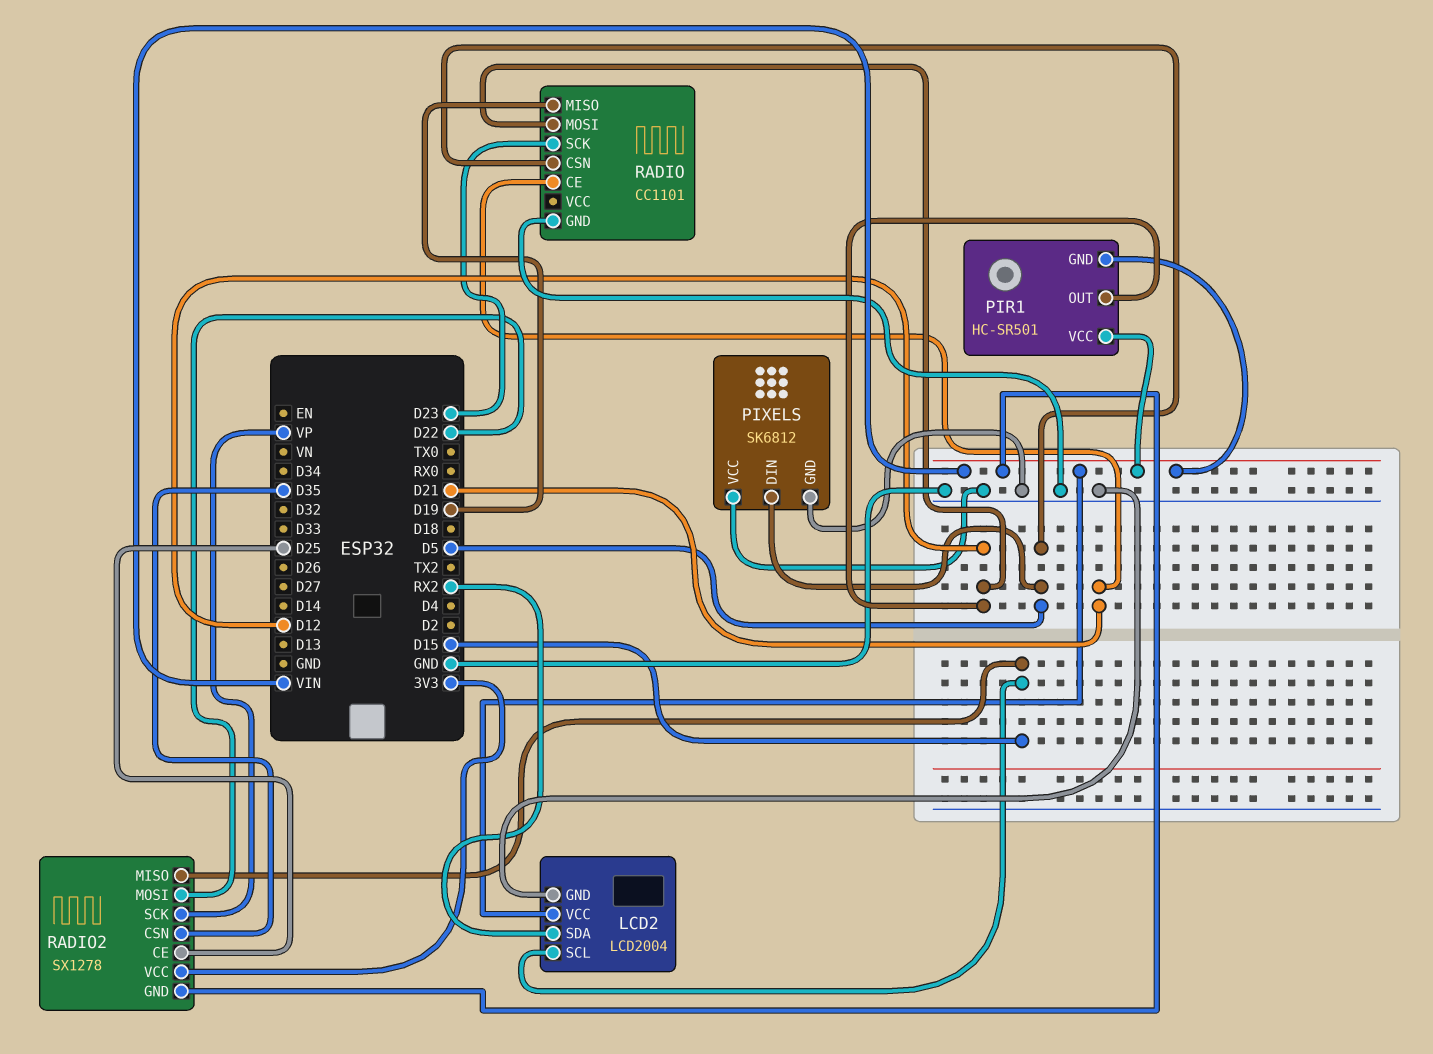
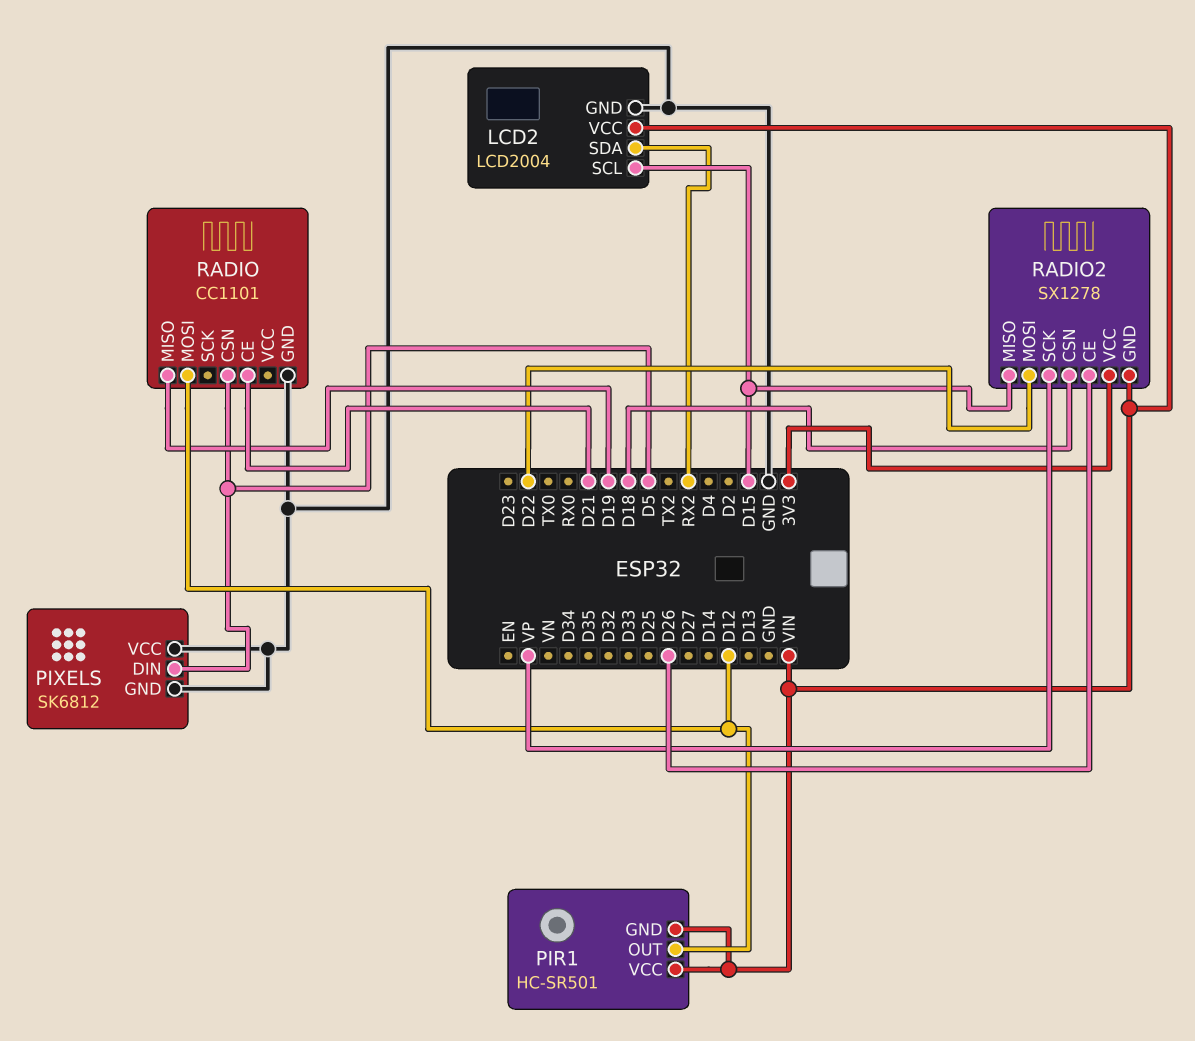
RADIO pin SCK: D23 -> none
RADIO2 pin CE: D25 -> D26
RADIO2 pin CSN: D35 -> D18

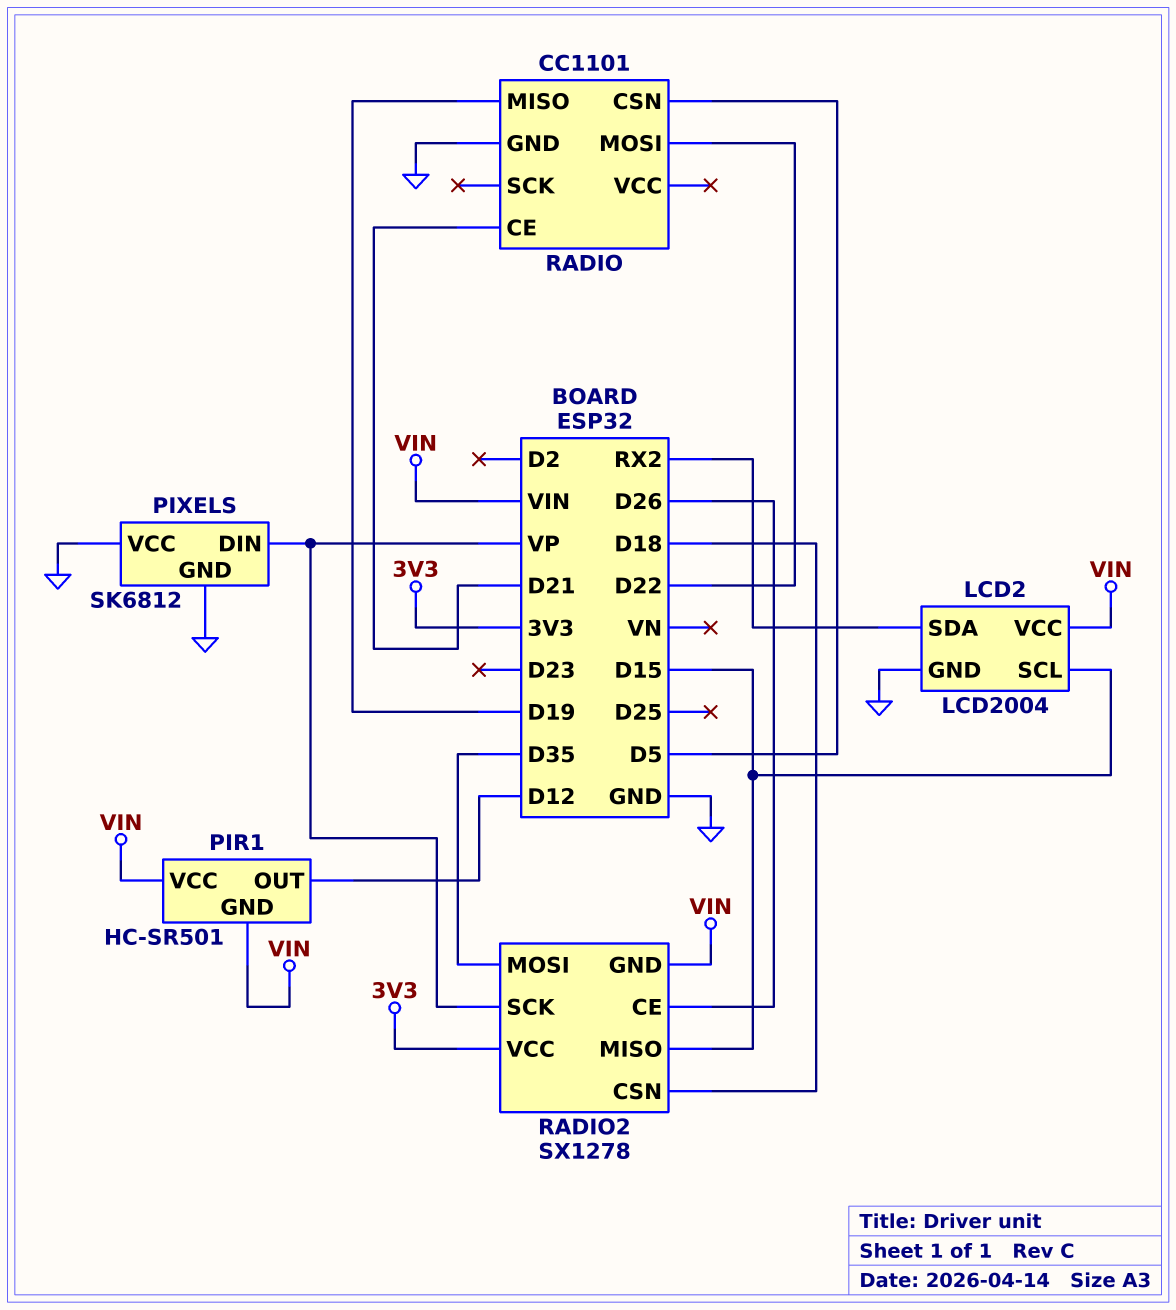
PIXELS pin DIN: D5 -> VP
RADIO pin MOSI: D12 -> D22
RADIO2 pin MOSI: D22 -> D35

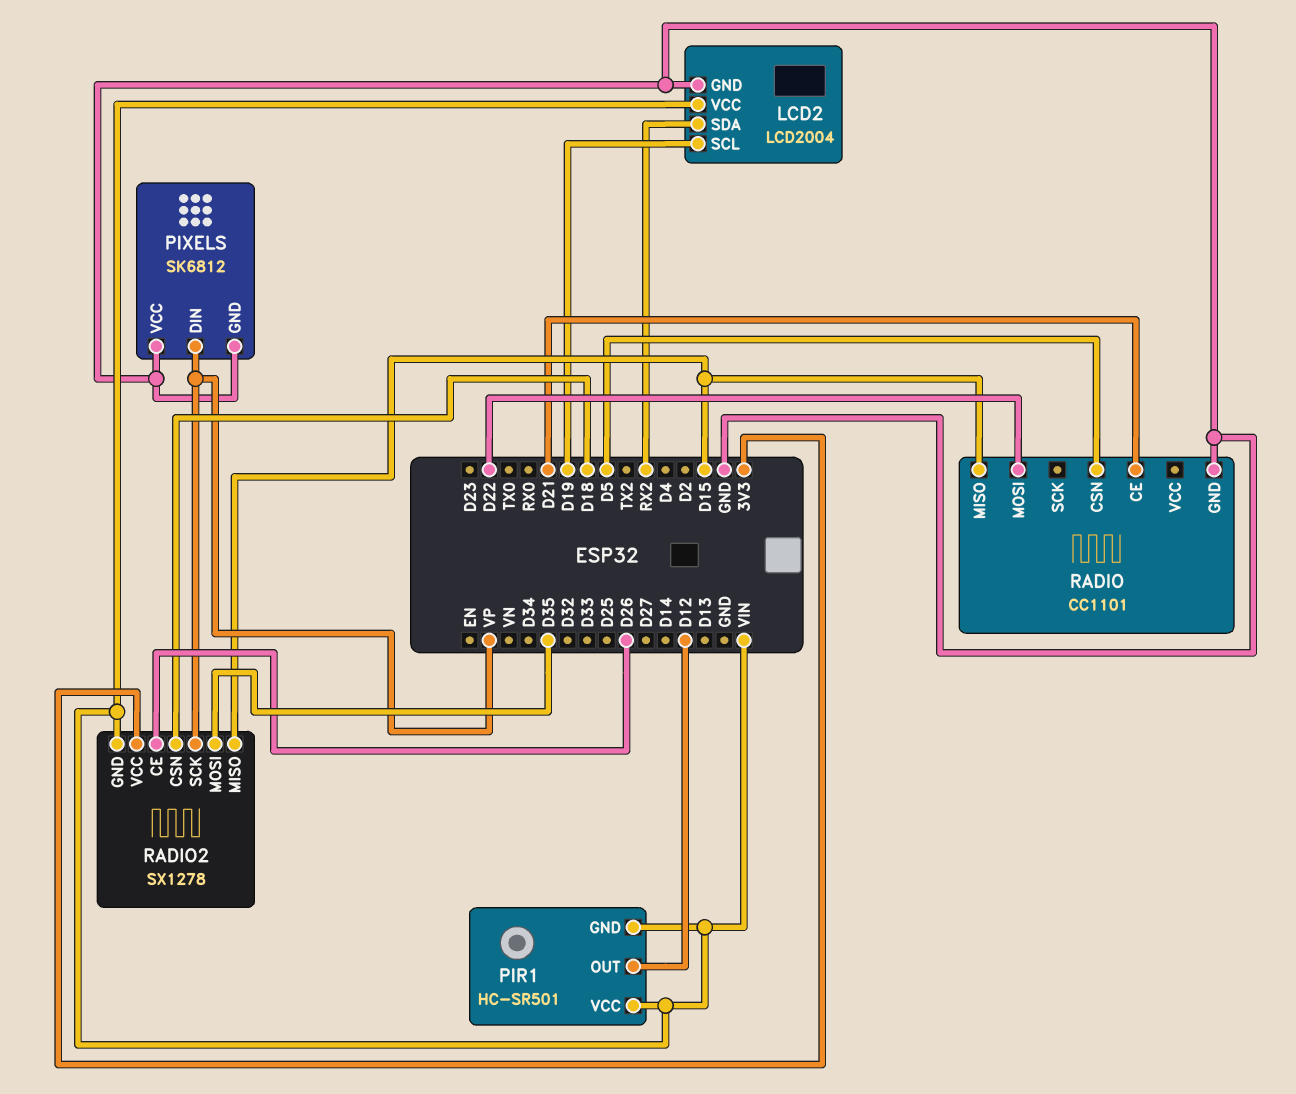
LCD2 pin SCL: D15 -> D19
RADIO pin MISO: D19 -> D15

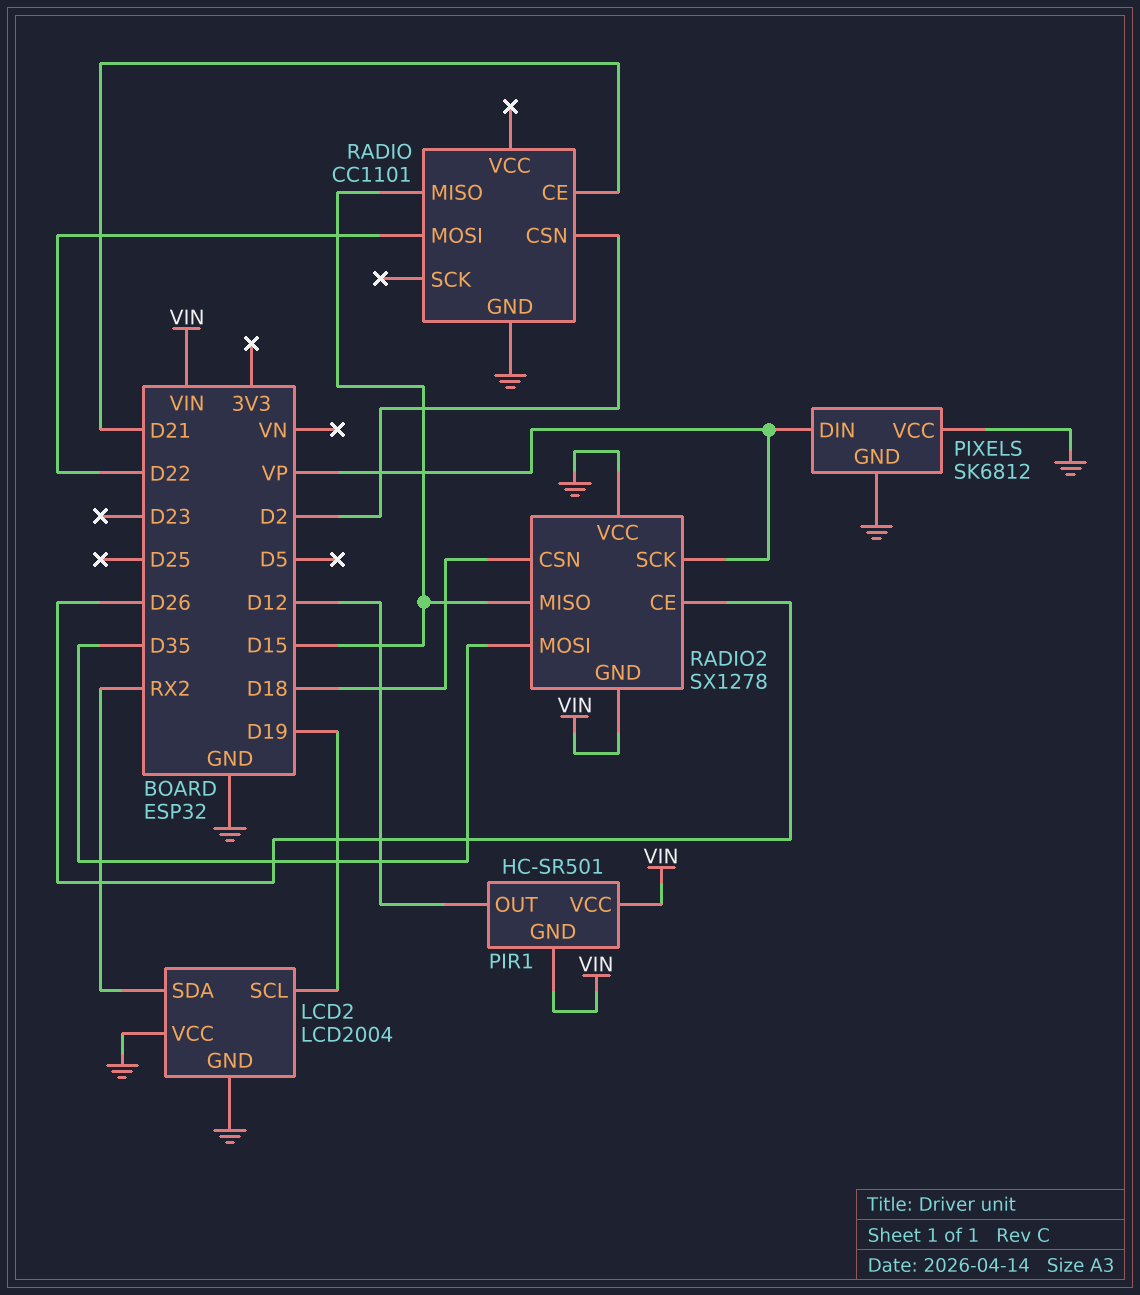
LCD2 pin VCC: VIN -> GND
RADIO pin CSN: D5 -> D2
RADIO2 pin VCC: 3V3 -> GND

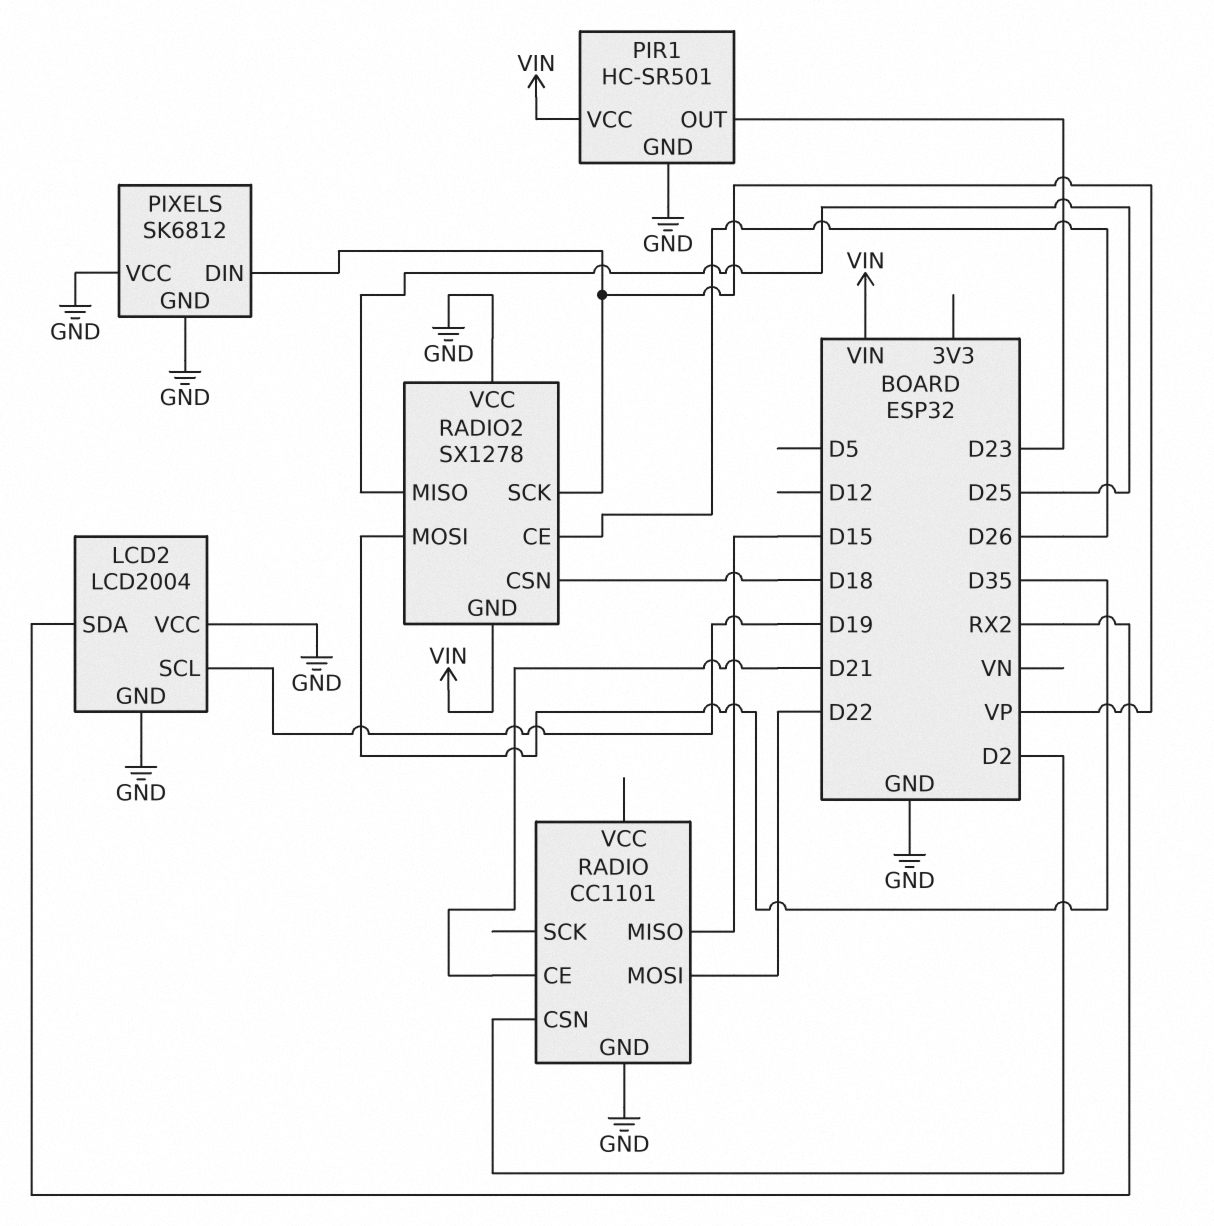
PIR1 pin GND: VIN -> GND
PIR1 pin OUT: D12 -> D23
RADIO2 pin MISO: D15 -> D25

